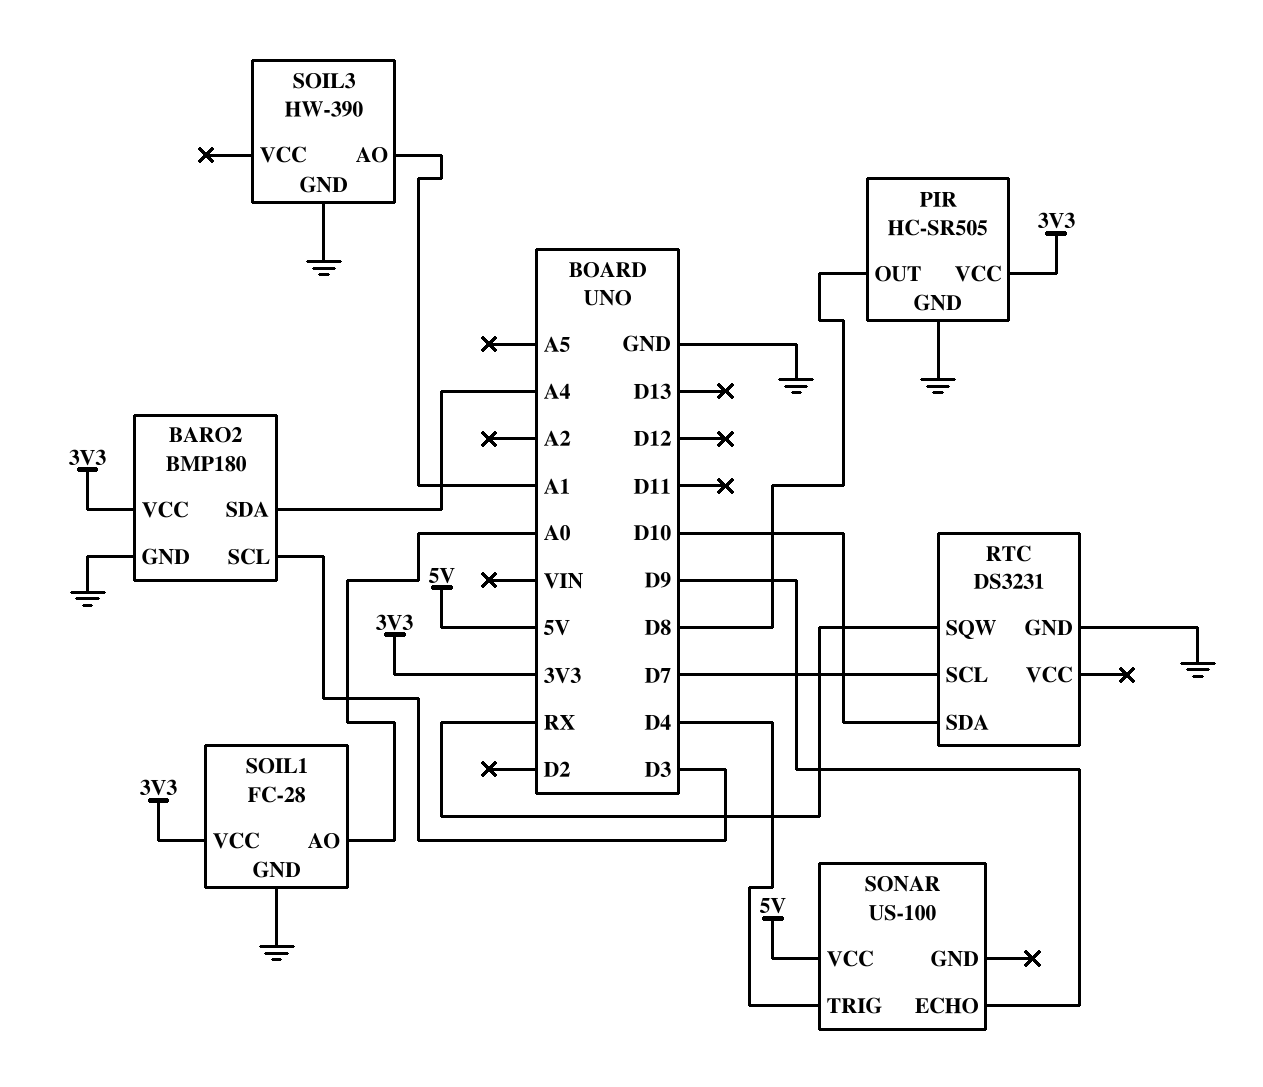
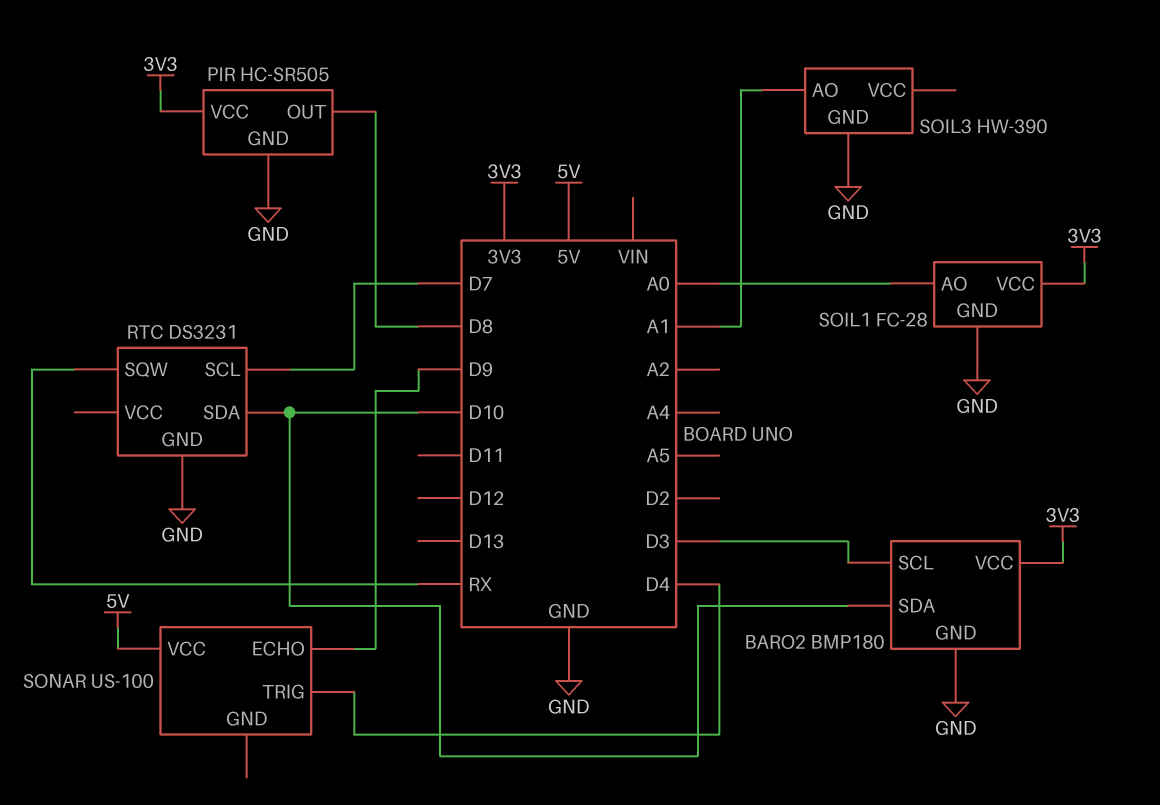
BARO2 pin SDA: A4 -> D10

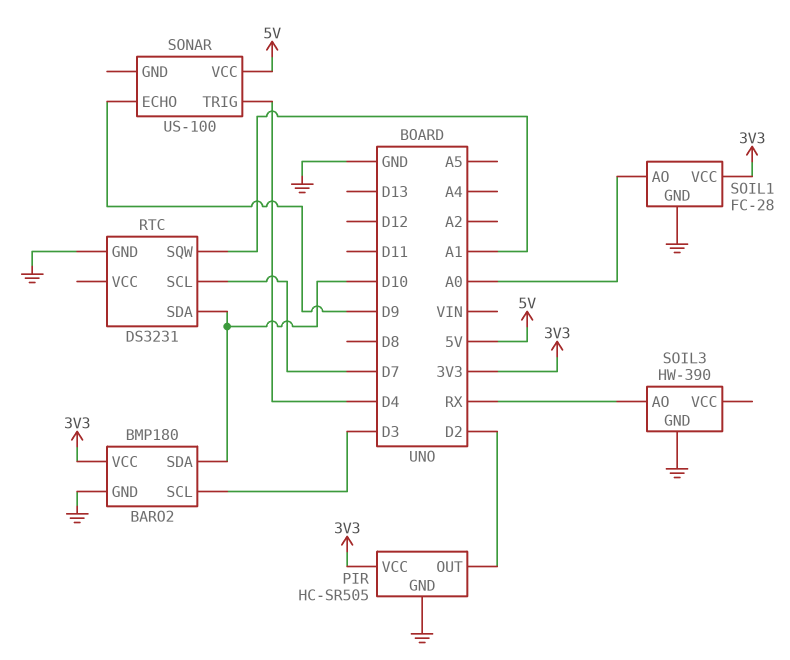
PIR pin OUT: D8 -> D2
RTC pin SQW: RX -> A1
SOIL3 pin AO: A1 -> RX

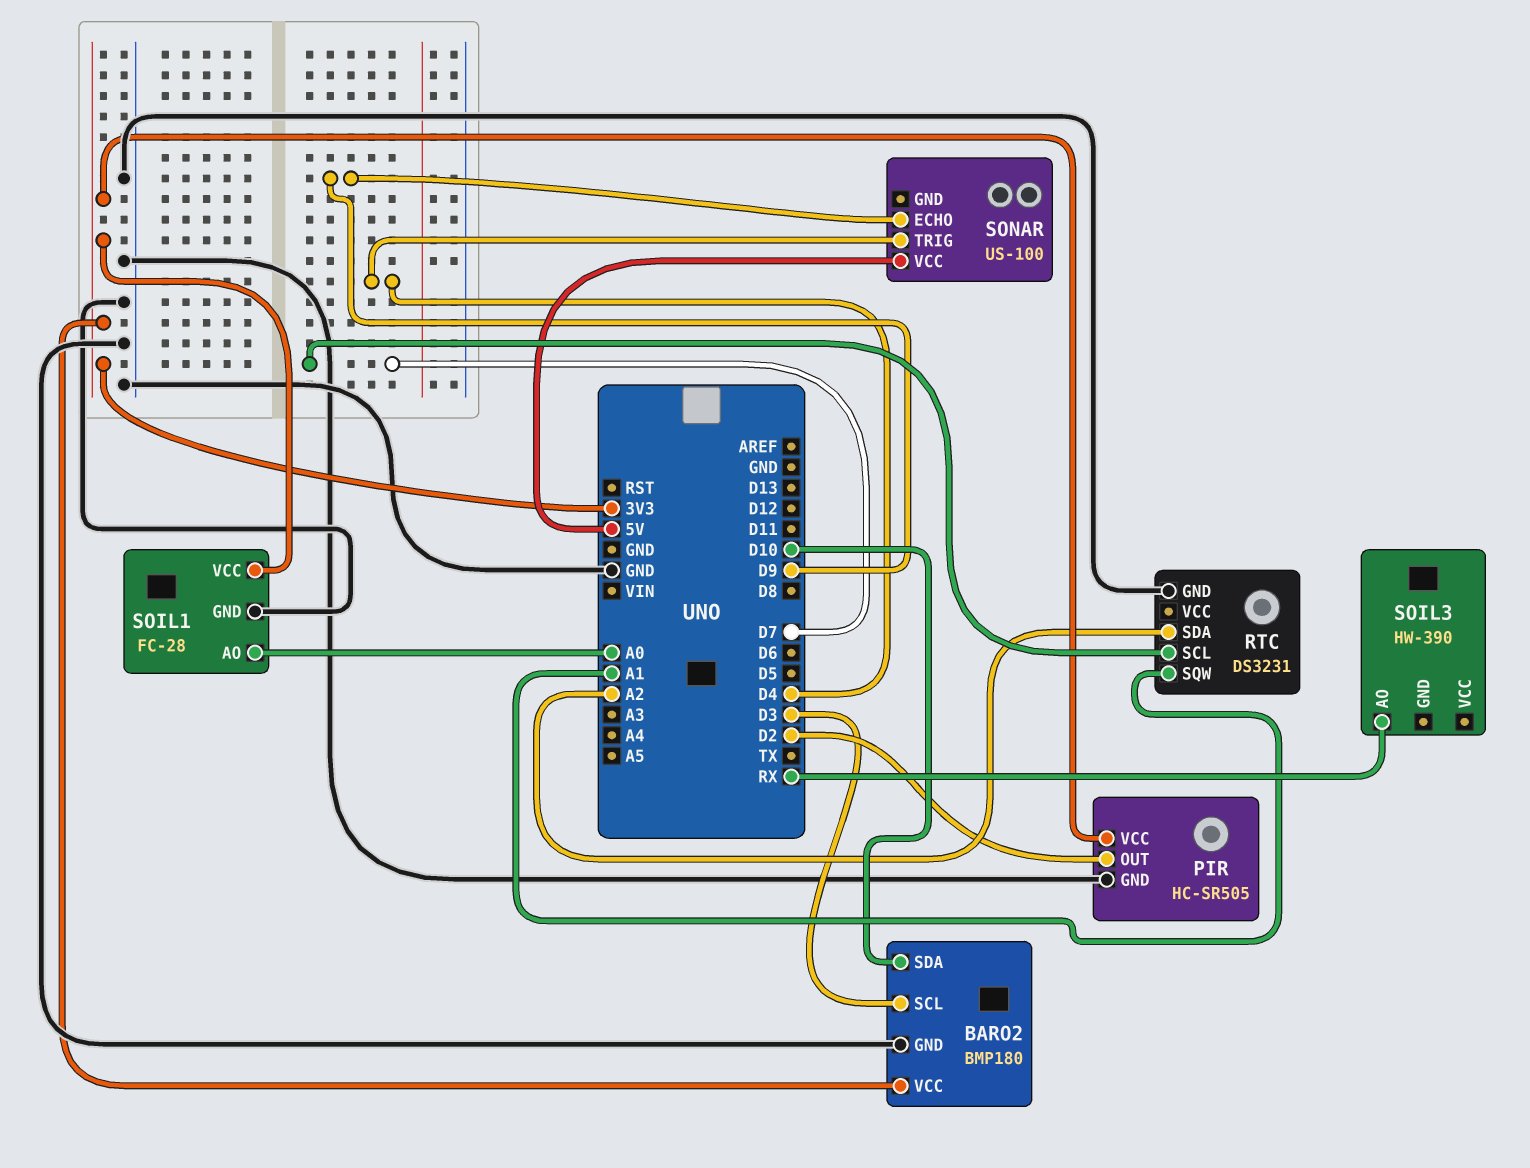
RTC pin SDA: D10 -> A2
SOIL3 pin GND: GND -> none

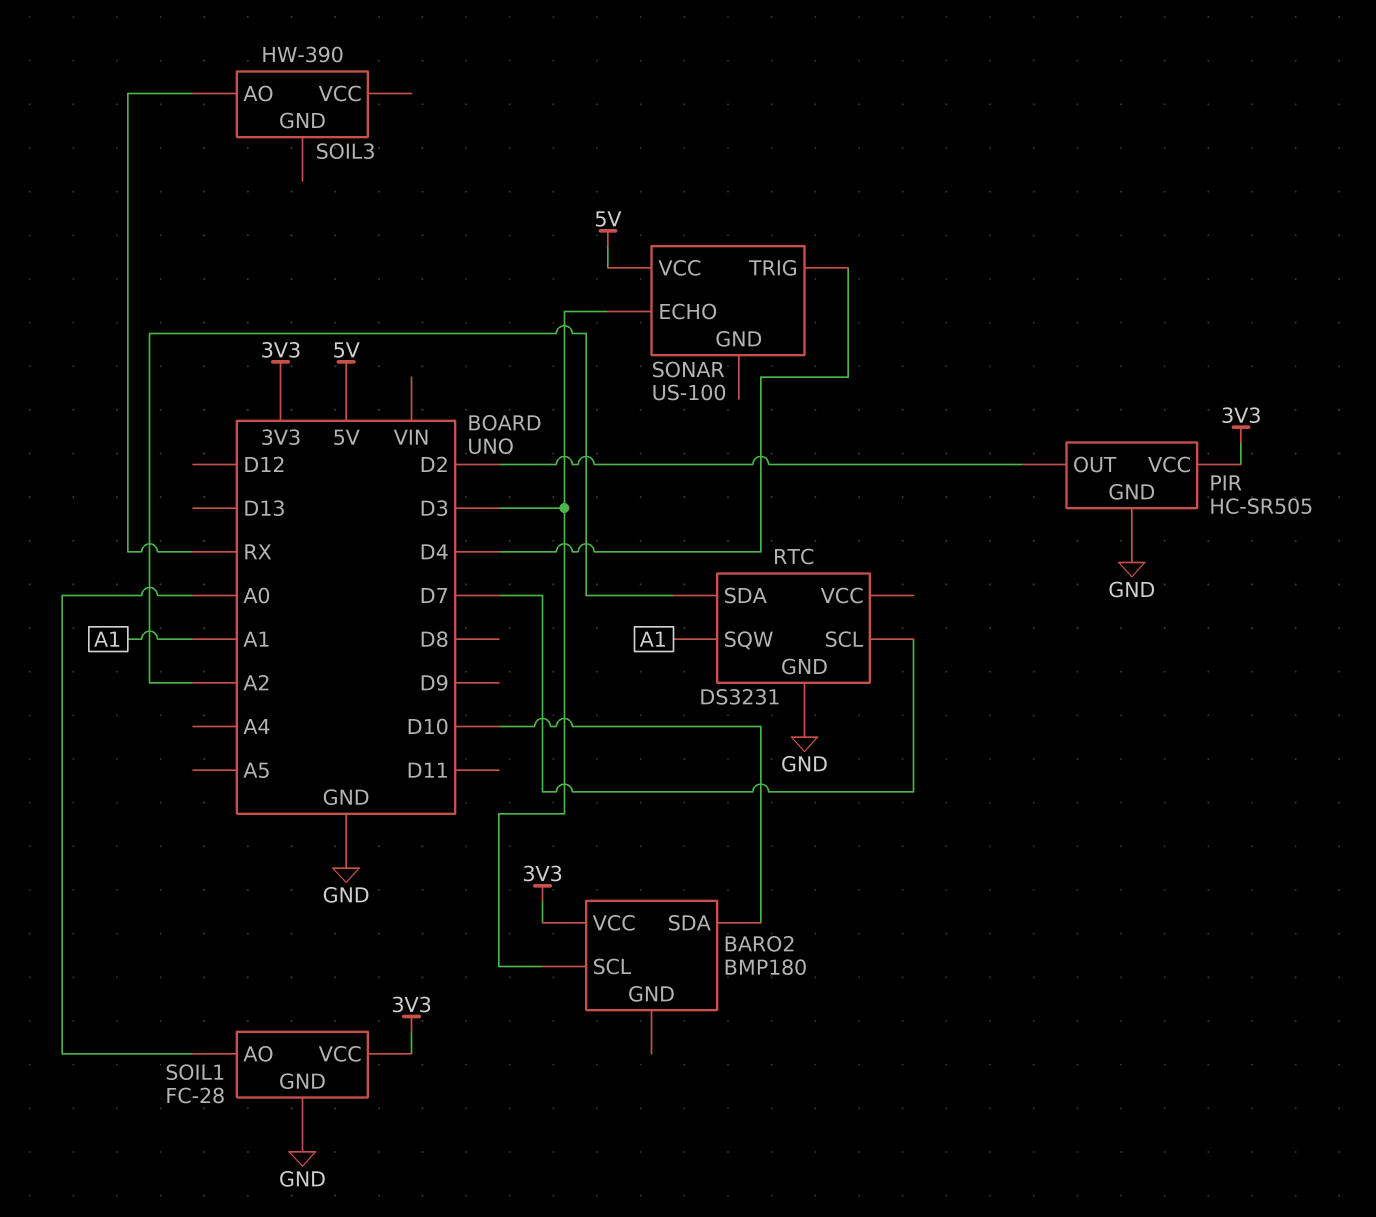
BARO2 pin GND: GND -> none
SONAR pin ECHO: D9 -> D3

